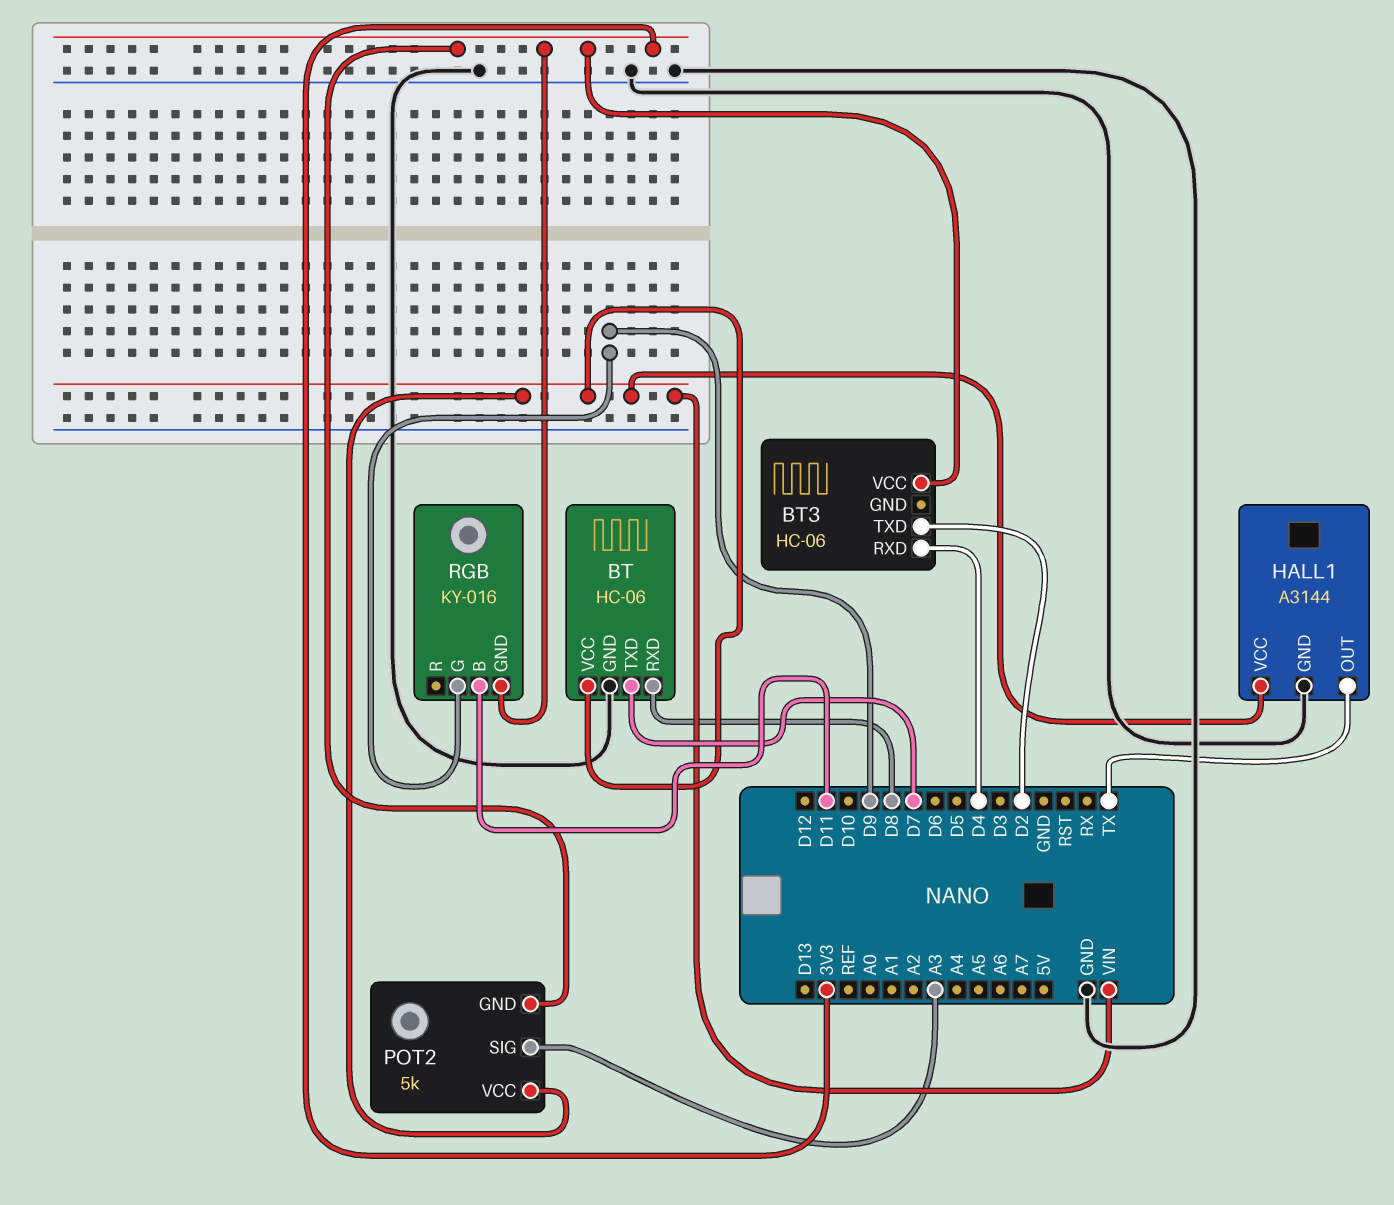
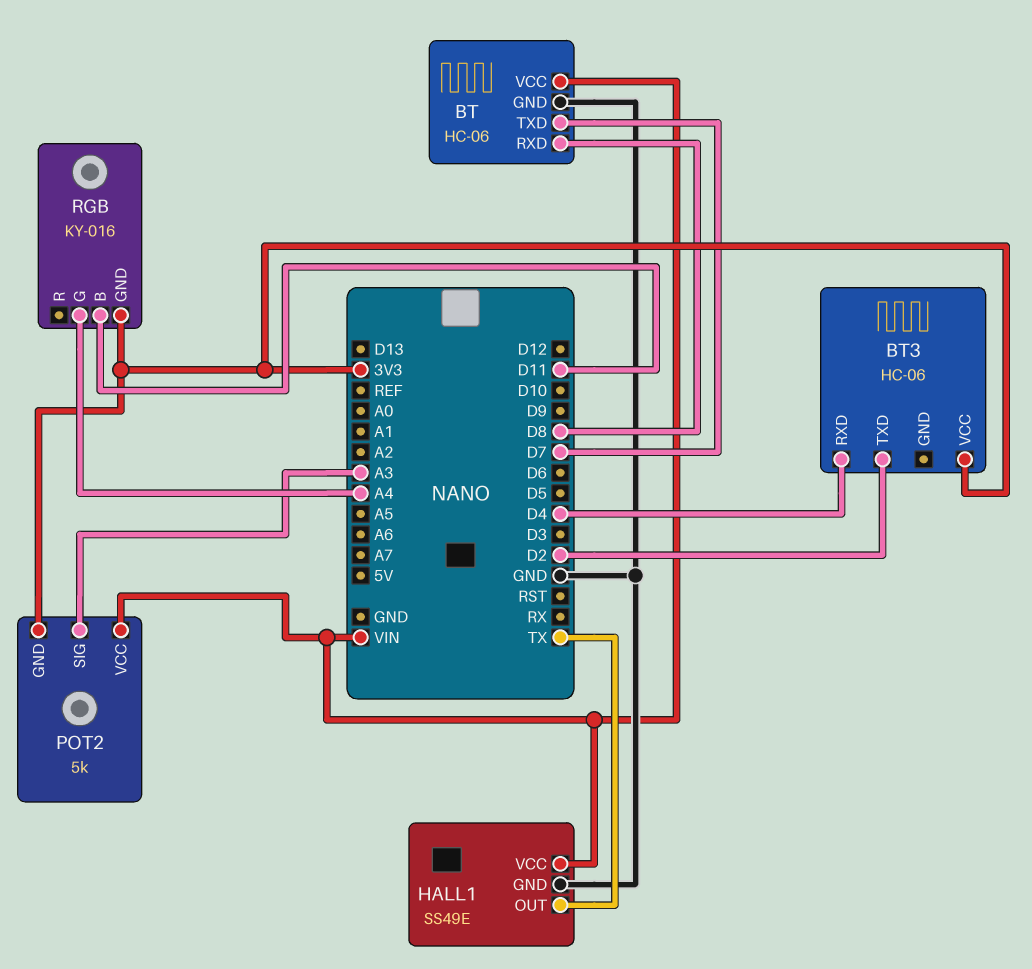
HALL1: A3144 -> SS49E
RGB pin G: D9 -> A4

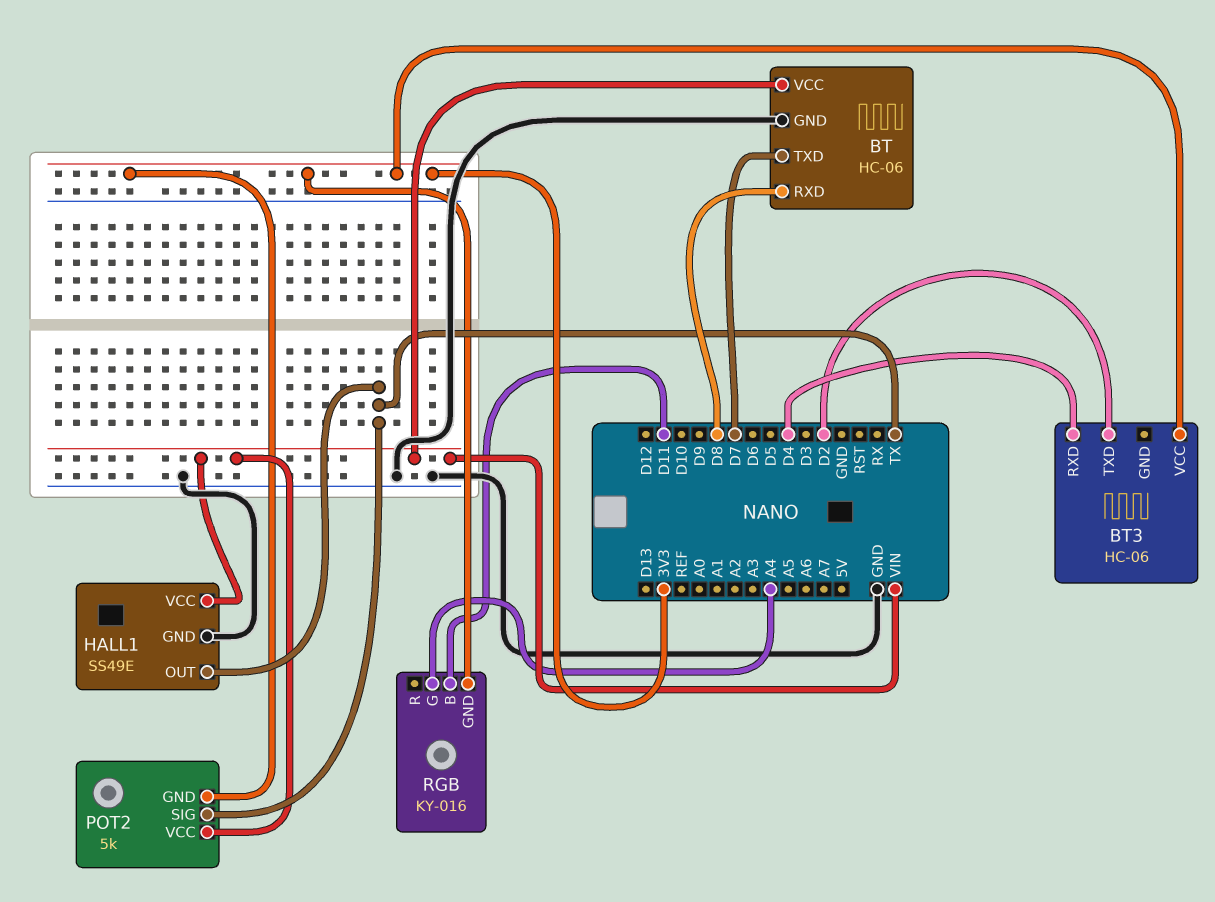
POT2 pin SIG: A3 -> TX

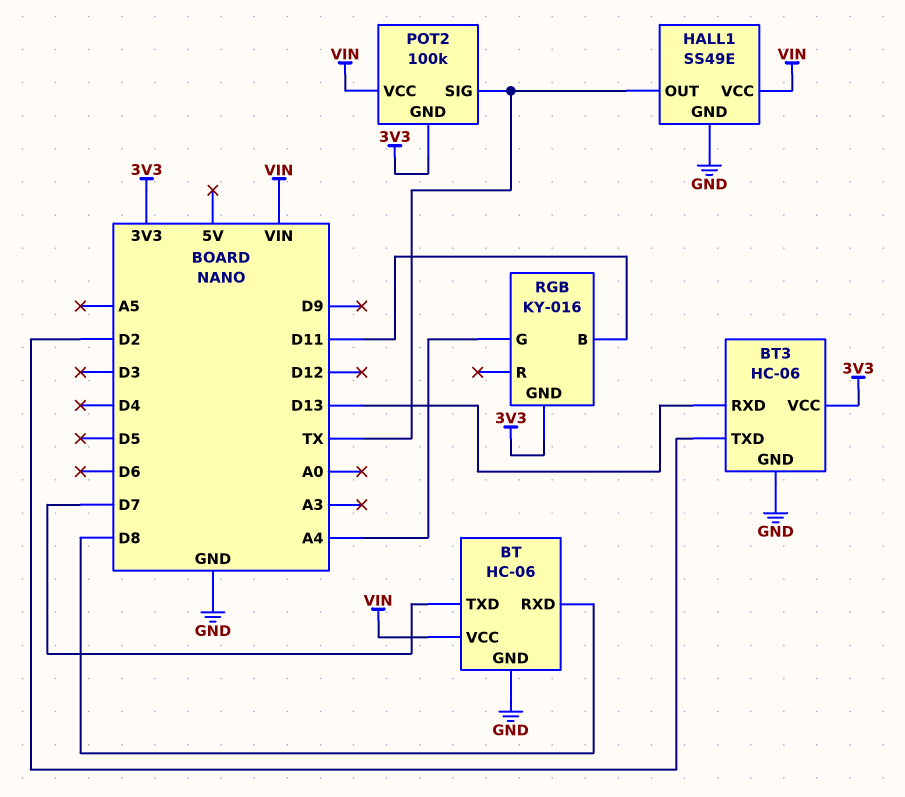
BT3 pin GND: none -> GND
BT3 pin RXD: D4 -> D13
POT2: 5k -> 100k

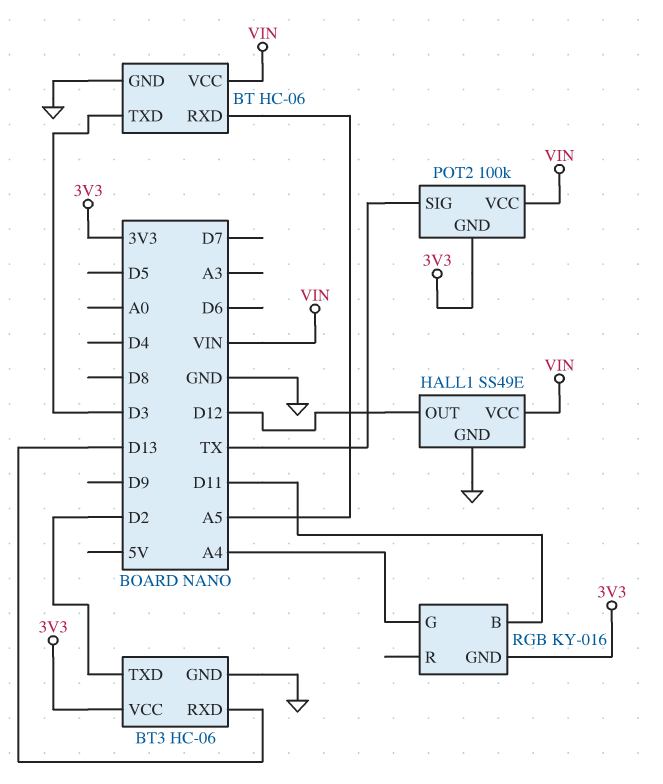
BT pin RXD: D8 -> A5
BT pin TXD: D7 -> D3
HALL1 pin OUT: TX -> D12

